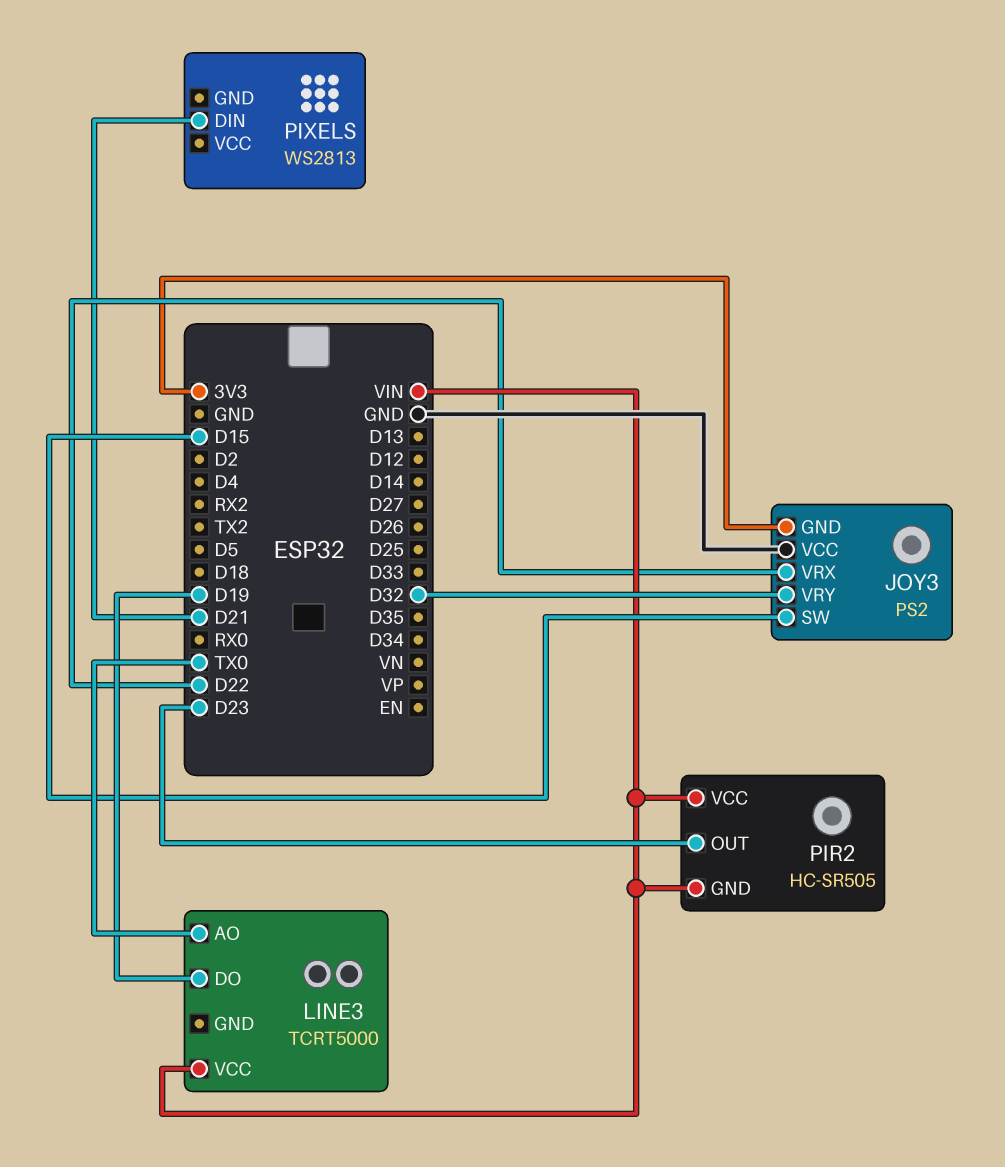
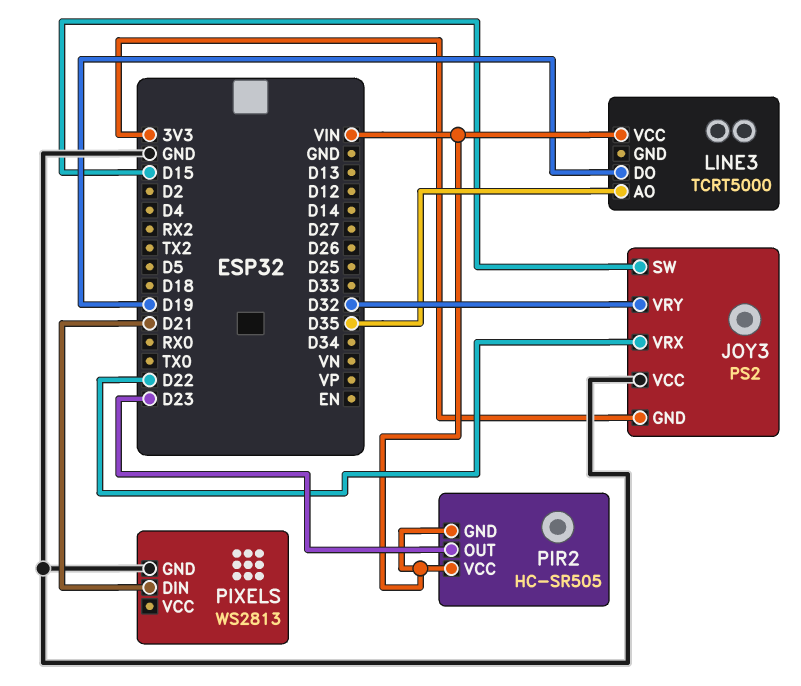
LINE3 pin AO: TX0 -> D35
PIXELS pin GND: none -> GND

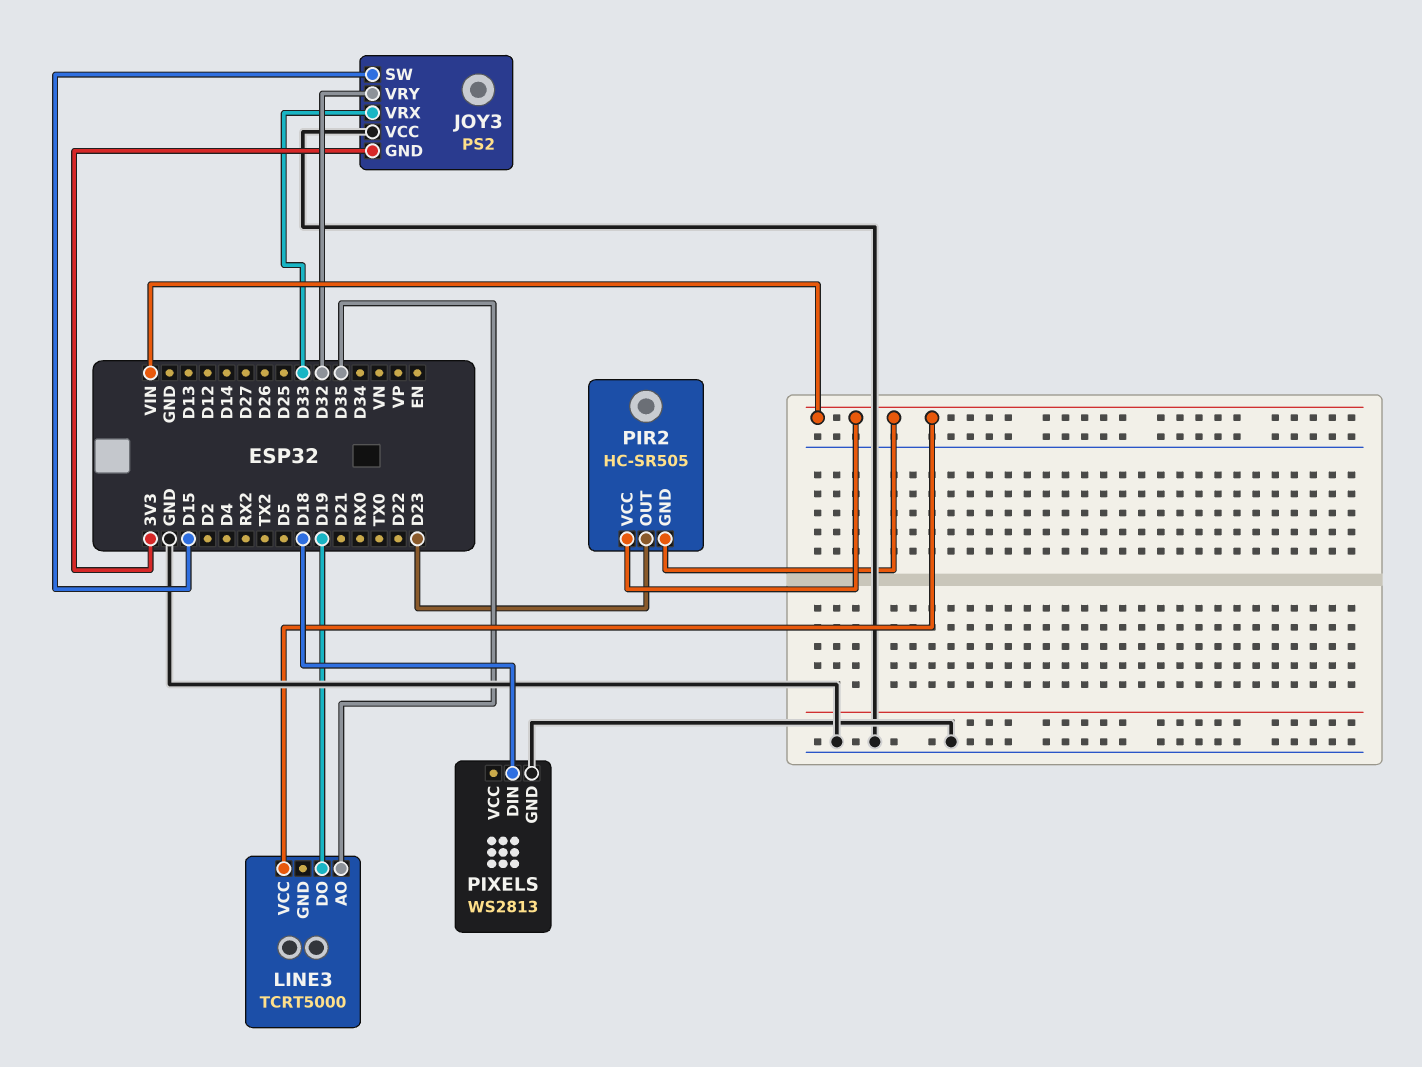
JOY3 pin VRX: D22 -> D33
PIXELS pin DIN: D21 -> D18

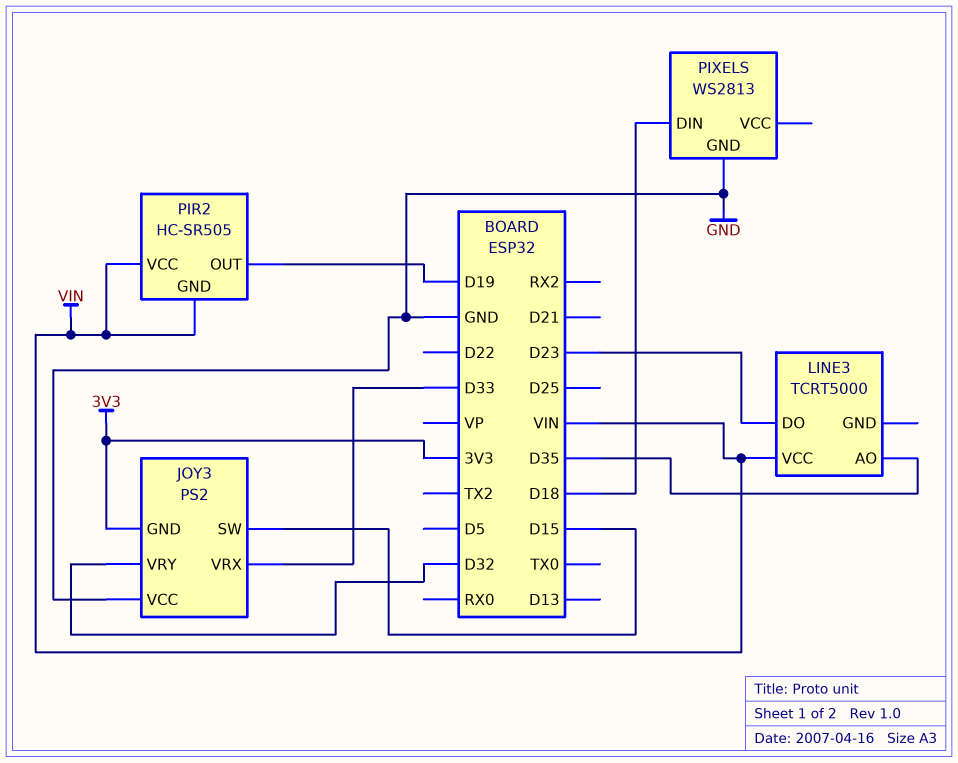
LINE3 pin DO: D19 -> D23
PIR2 pin OUT: D23 -> D19

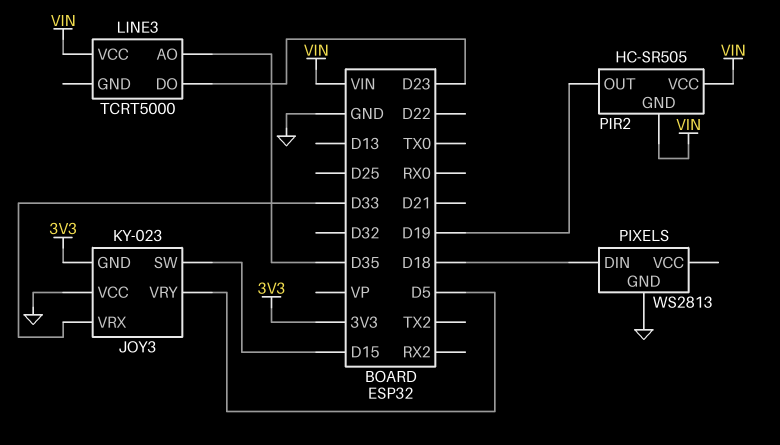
JOY3: PS2 -> KY-023
JOY3 pin VRY: D32 -> D5

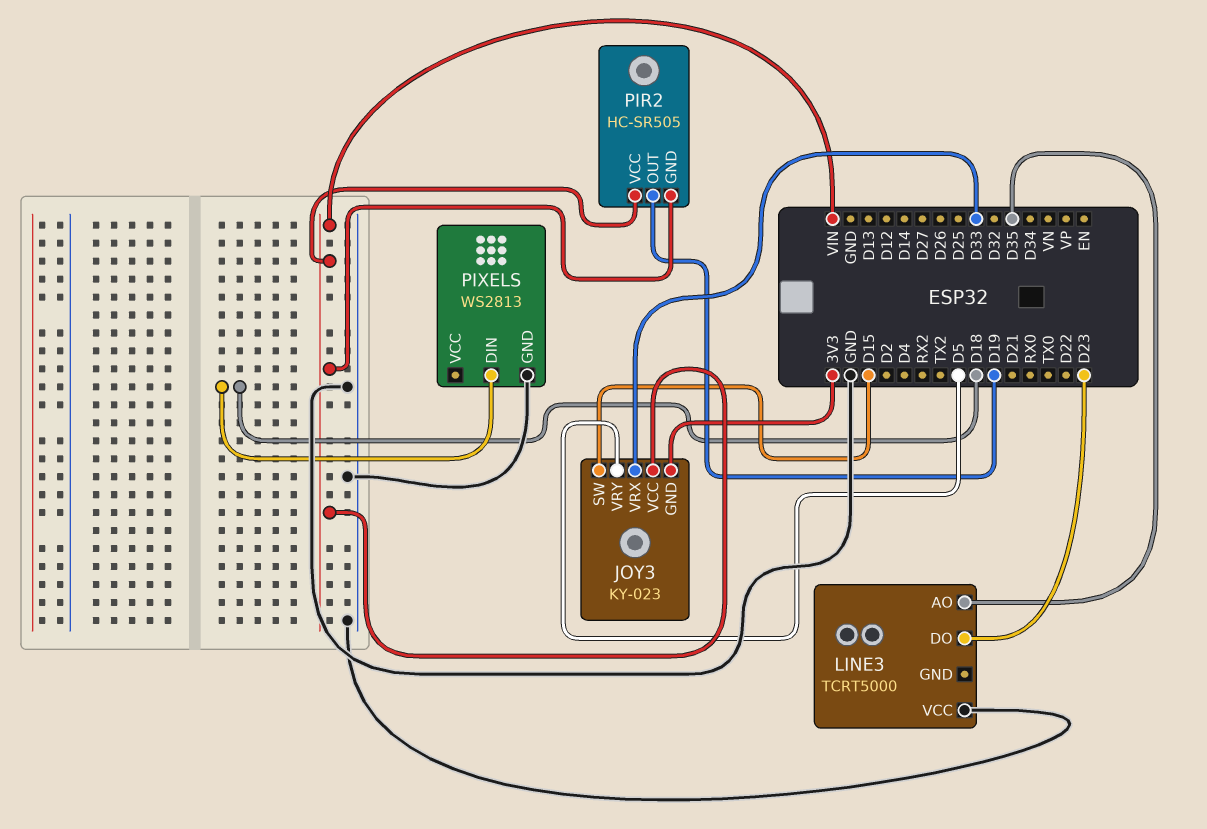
JOY3 pin VCC: GND -> VIN
LINE3 pin VCC: VIN -> GND

